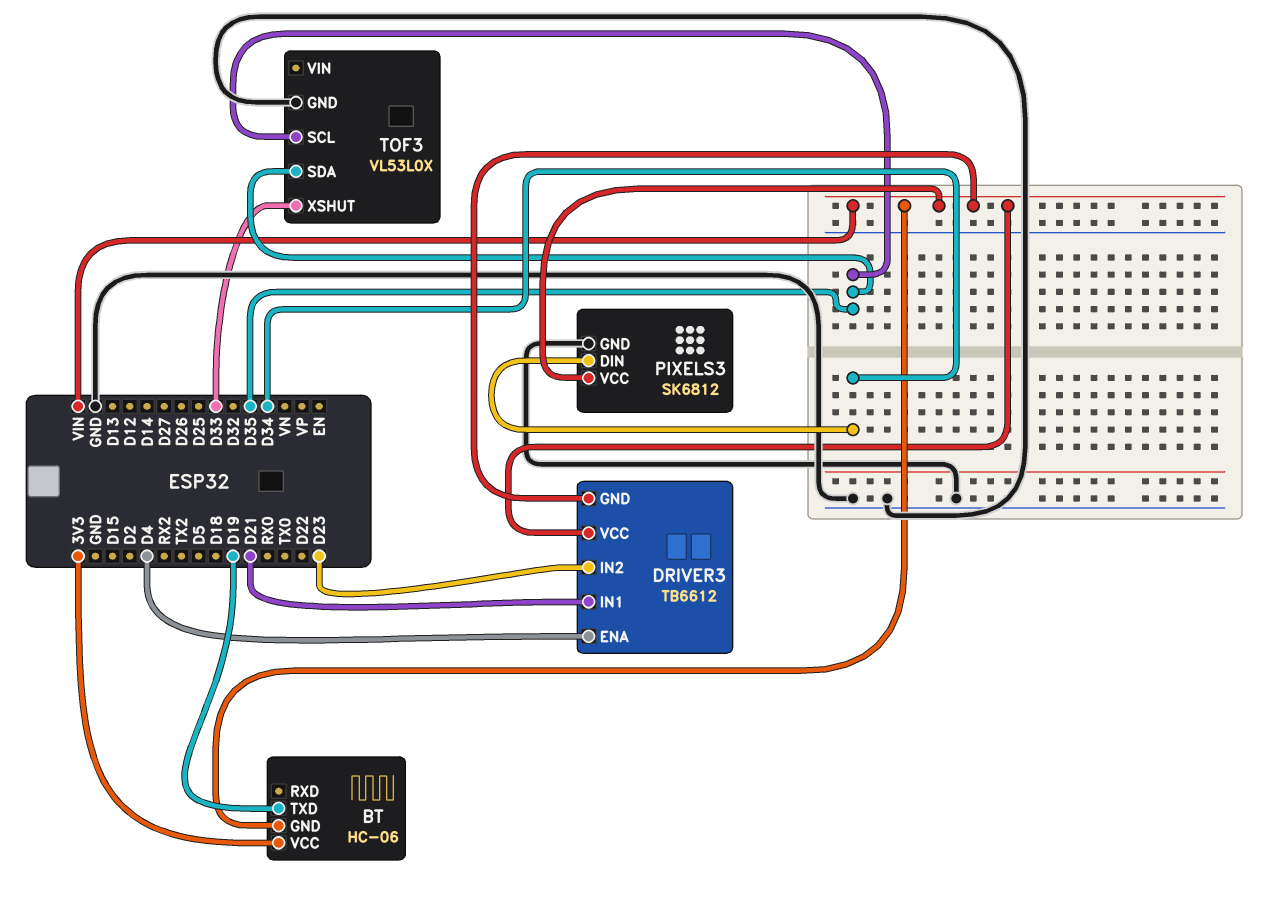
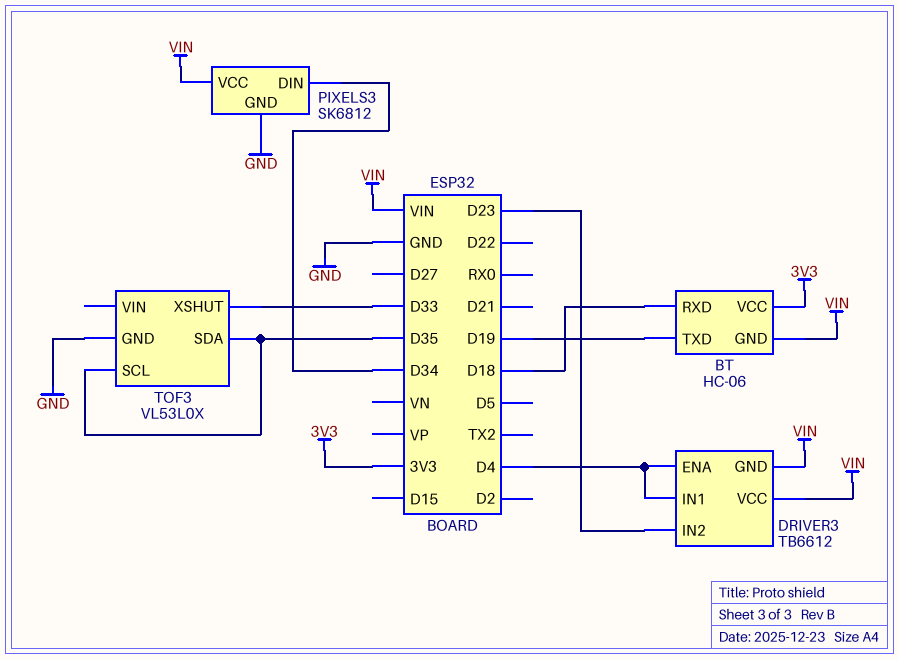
BT pin RXD: none -> D18
DRIVER3 pin IN1: D21 -> D4

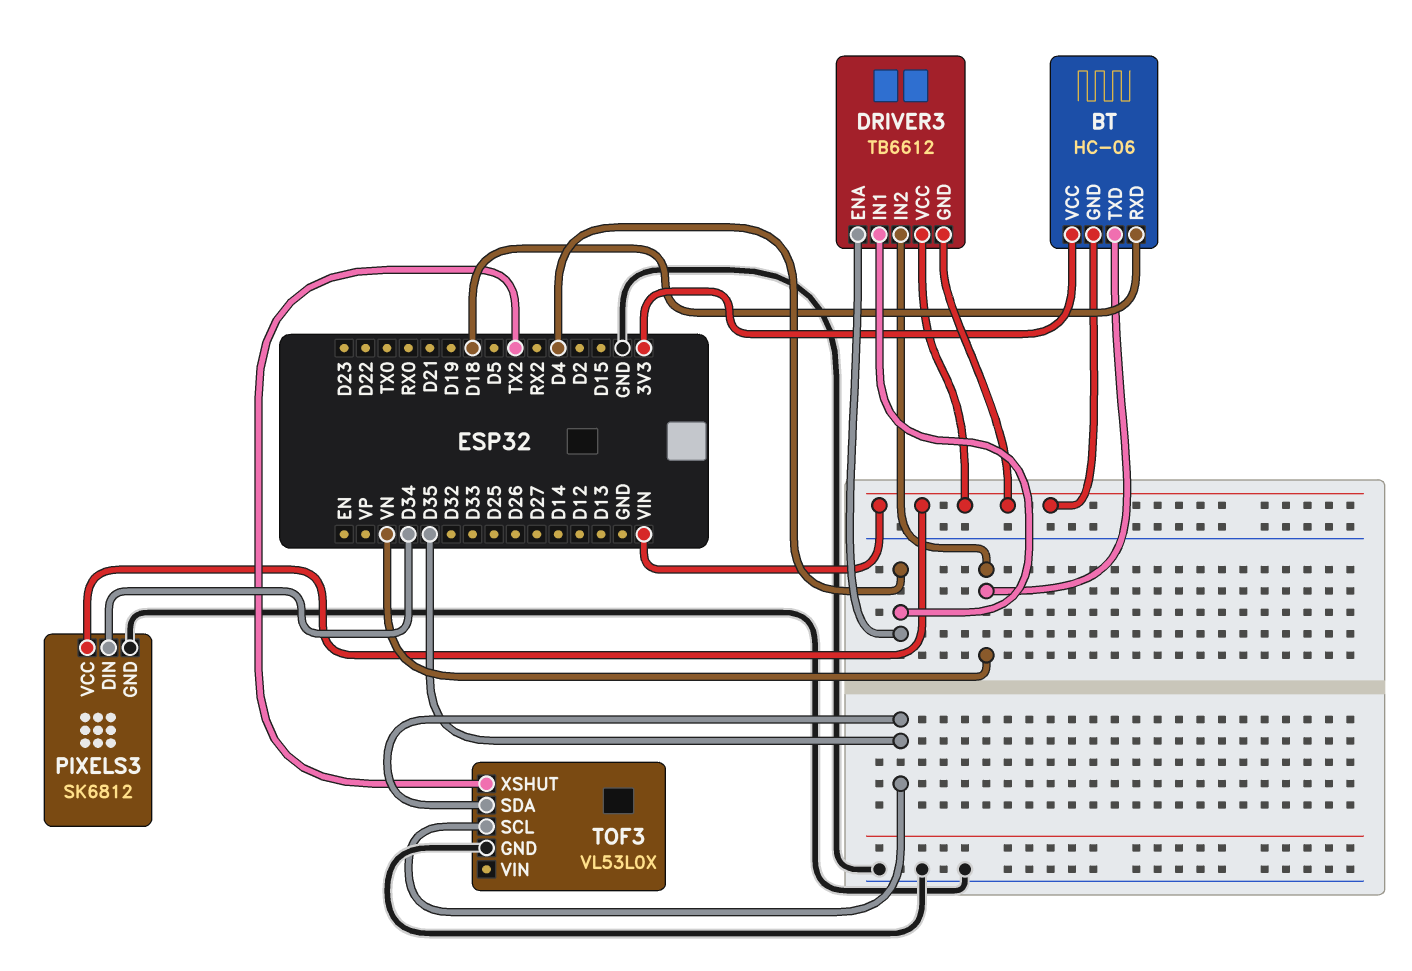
BT pin TXD: D19 -> VN
DRIVER3 pin IN2: D23 -> VN
TOF3 pin XSHUT: D33 -> TX2

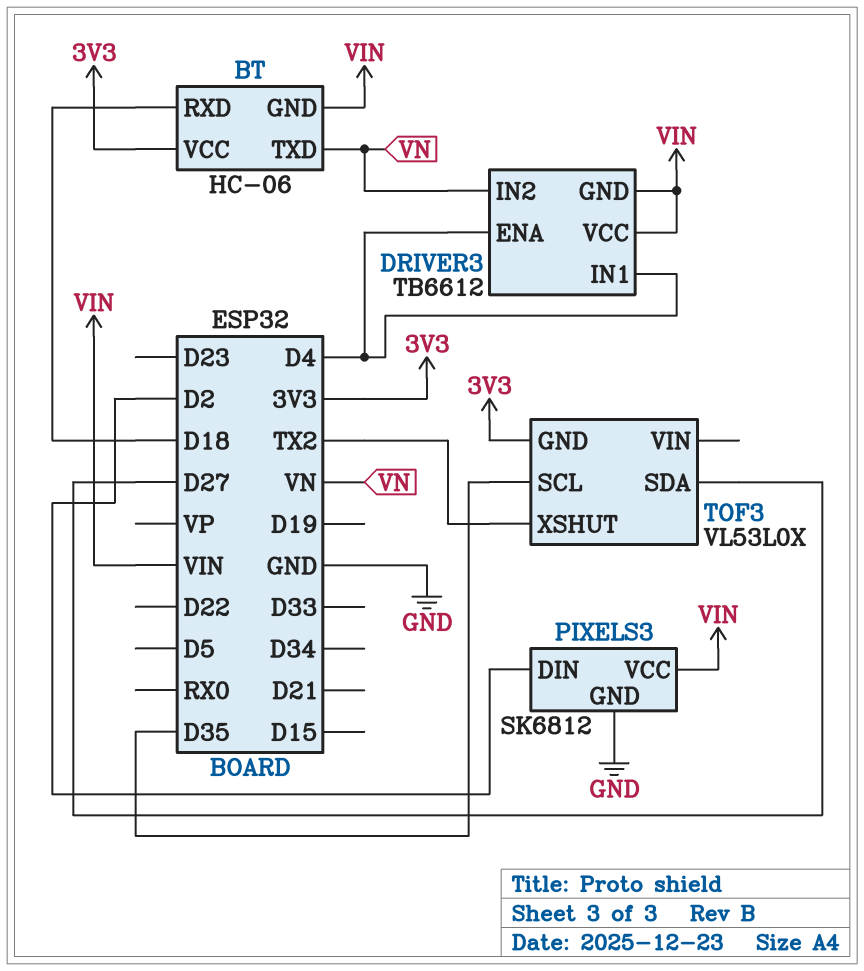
PIXELS3 pin DIN: D34 -> D2
TOF3 pin GND: GND -> 3V3
TOF3 pin SDA: D35 -> D27

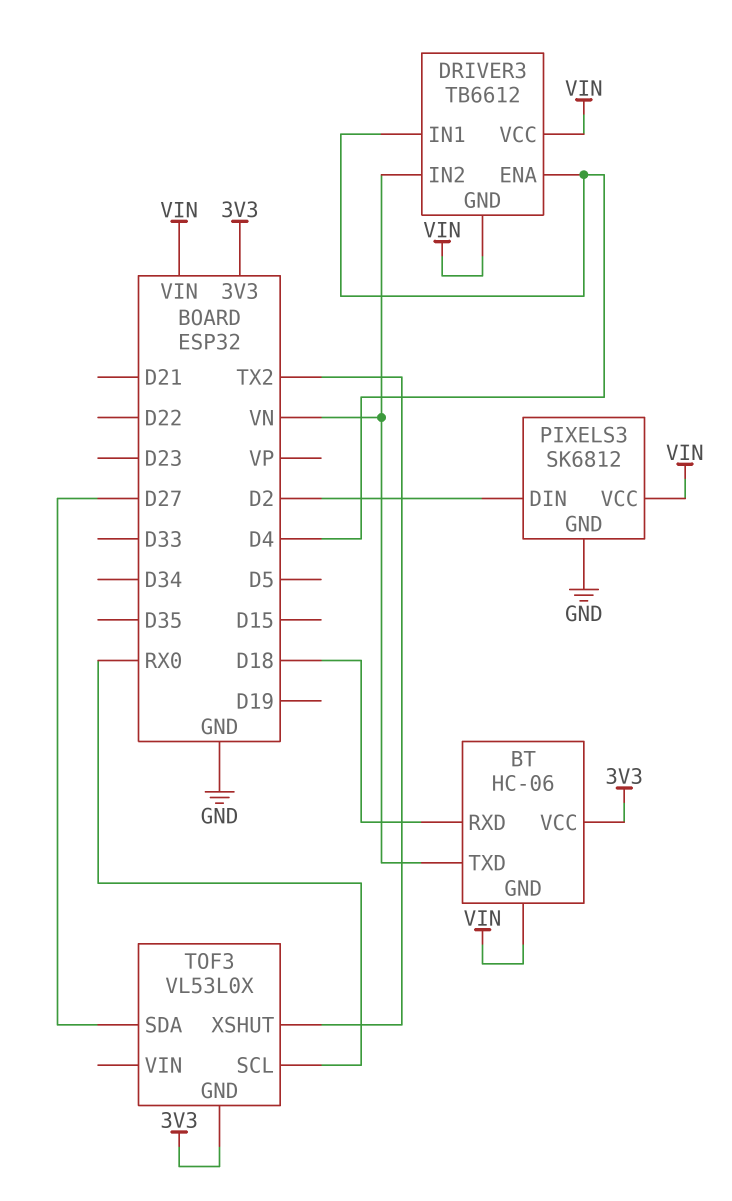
TOF3 pin SCL: D35 -> RX0

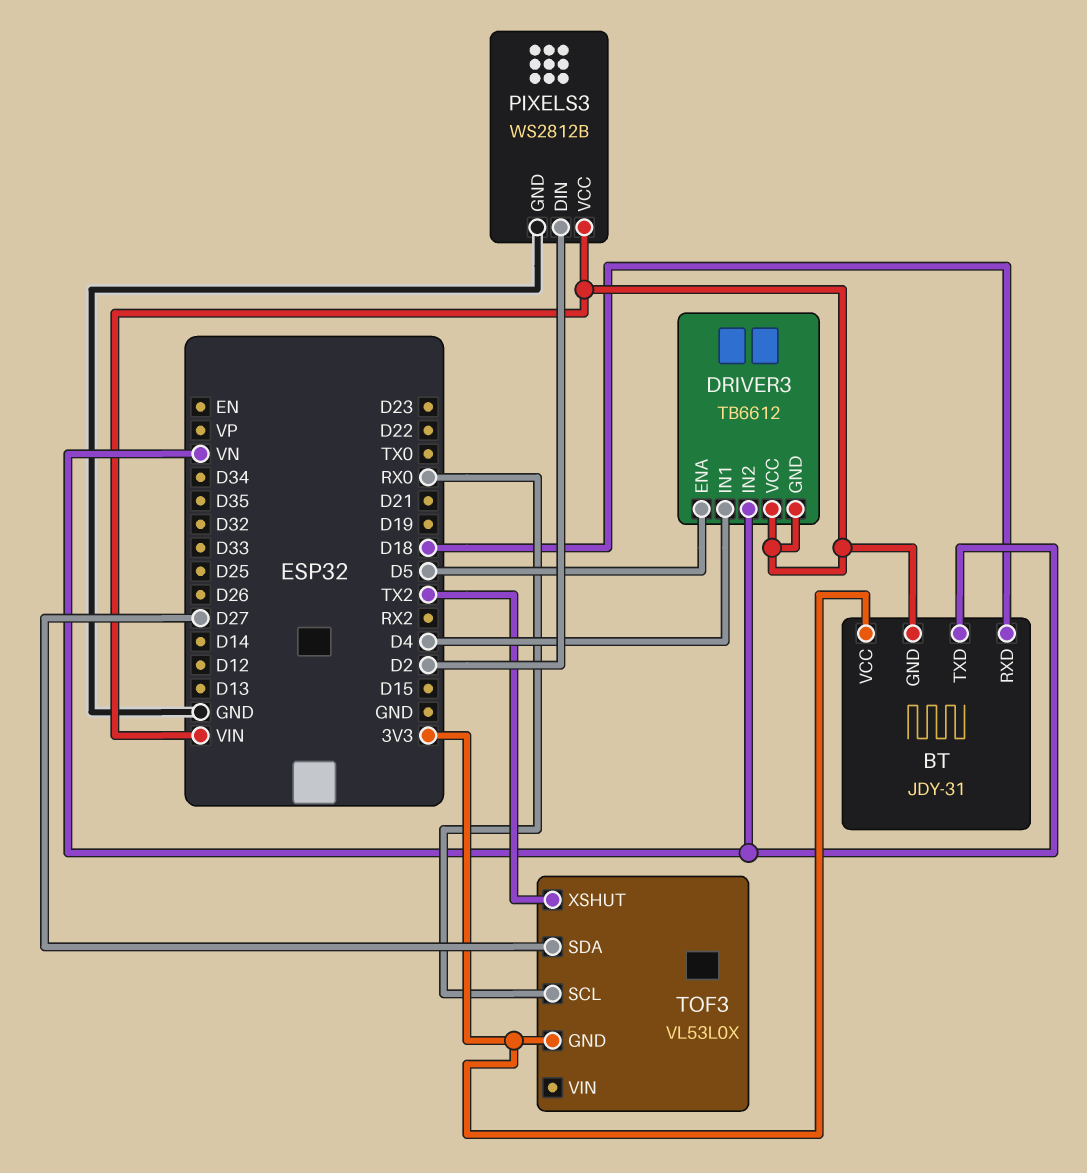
BT: HC-06 -> JDY-31
DRIVER3 pin ENA: D4 -> D5
PIXELS3: SK6812 -> WS2812B

